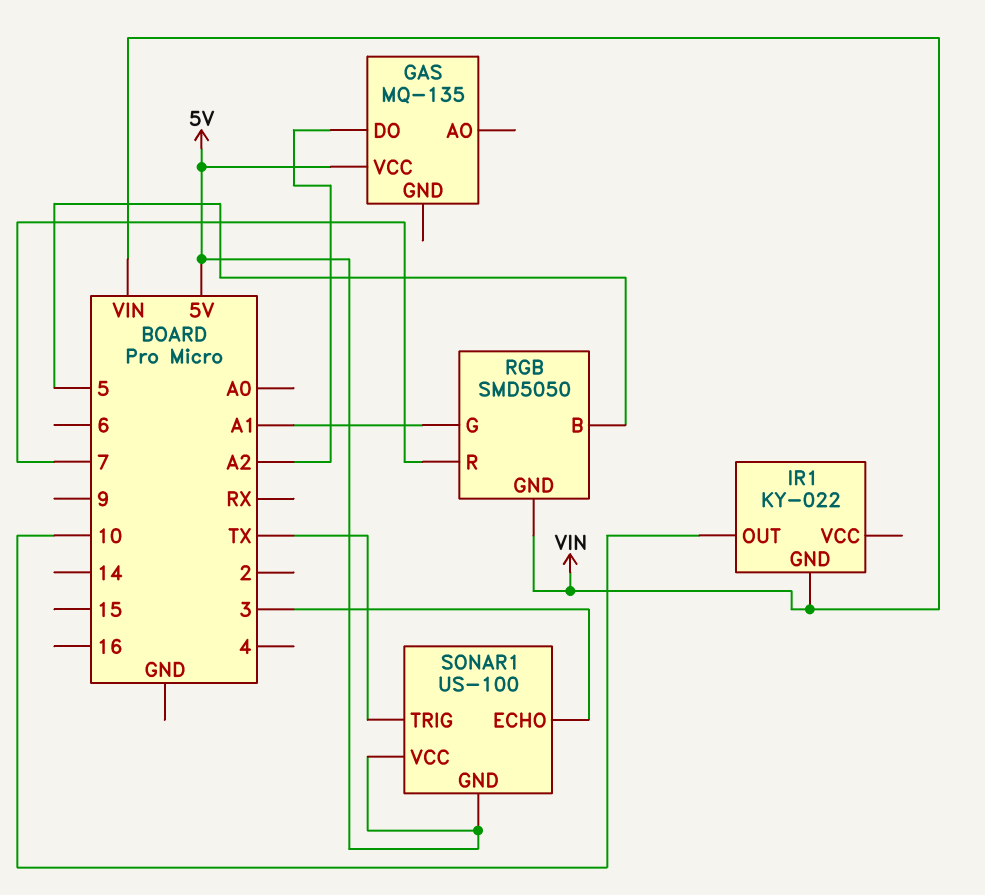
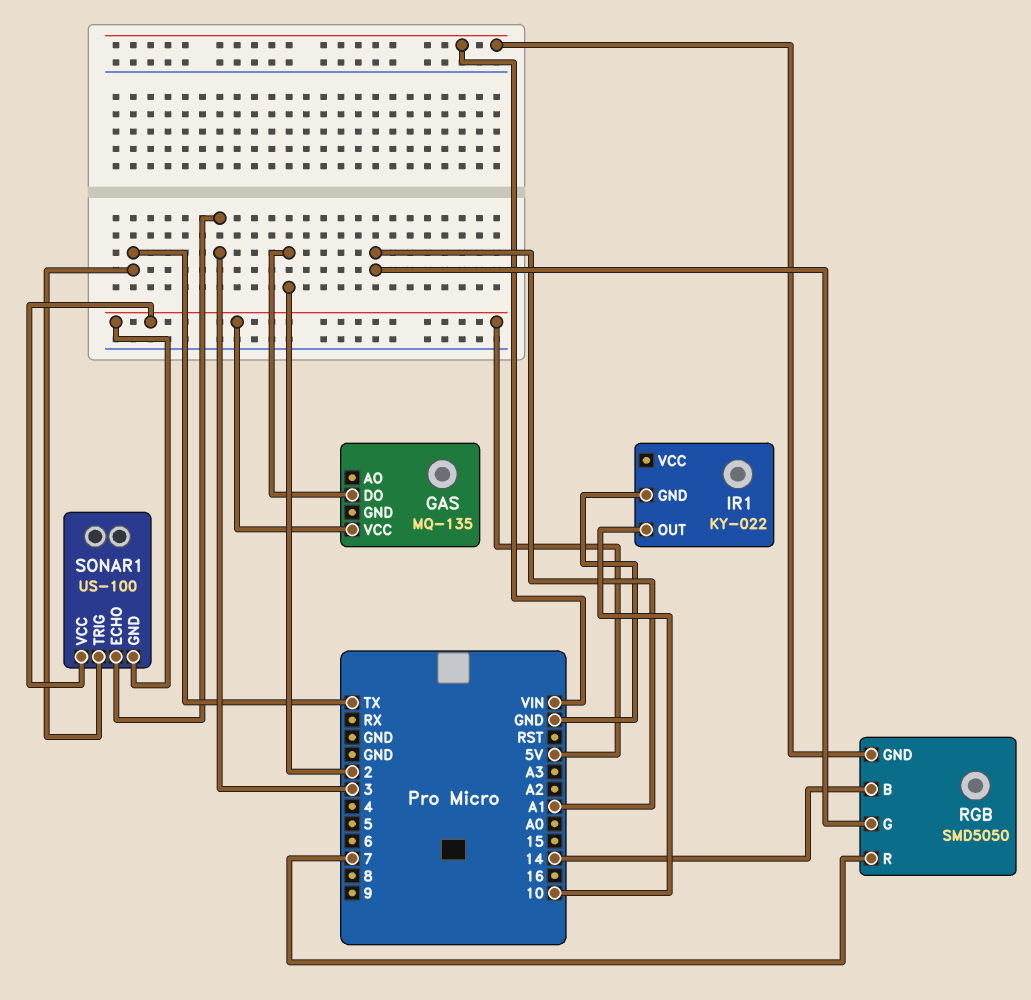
GAS pin DO: A2 -> 2
IR1 pin GND: VIN -> GND
RGB pin B: 5 -> 14

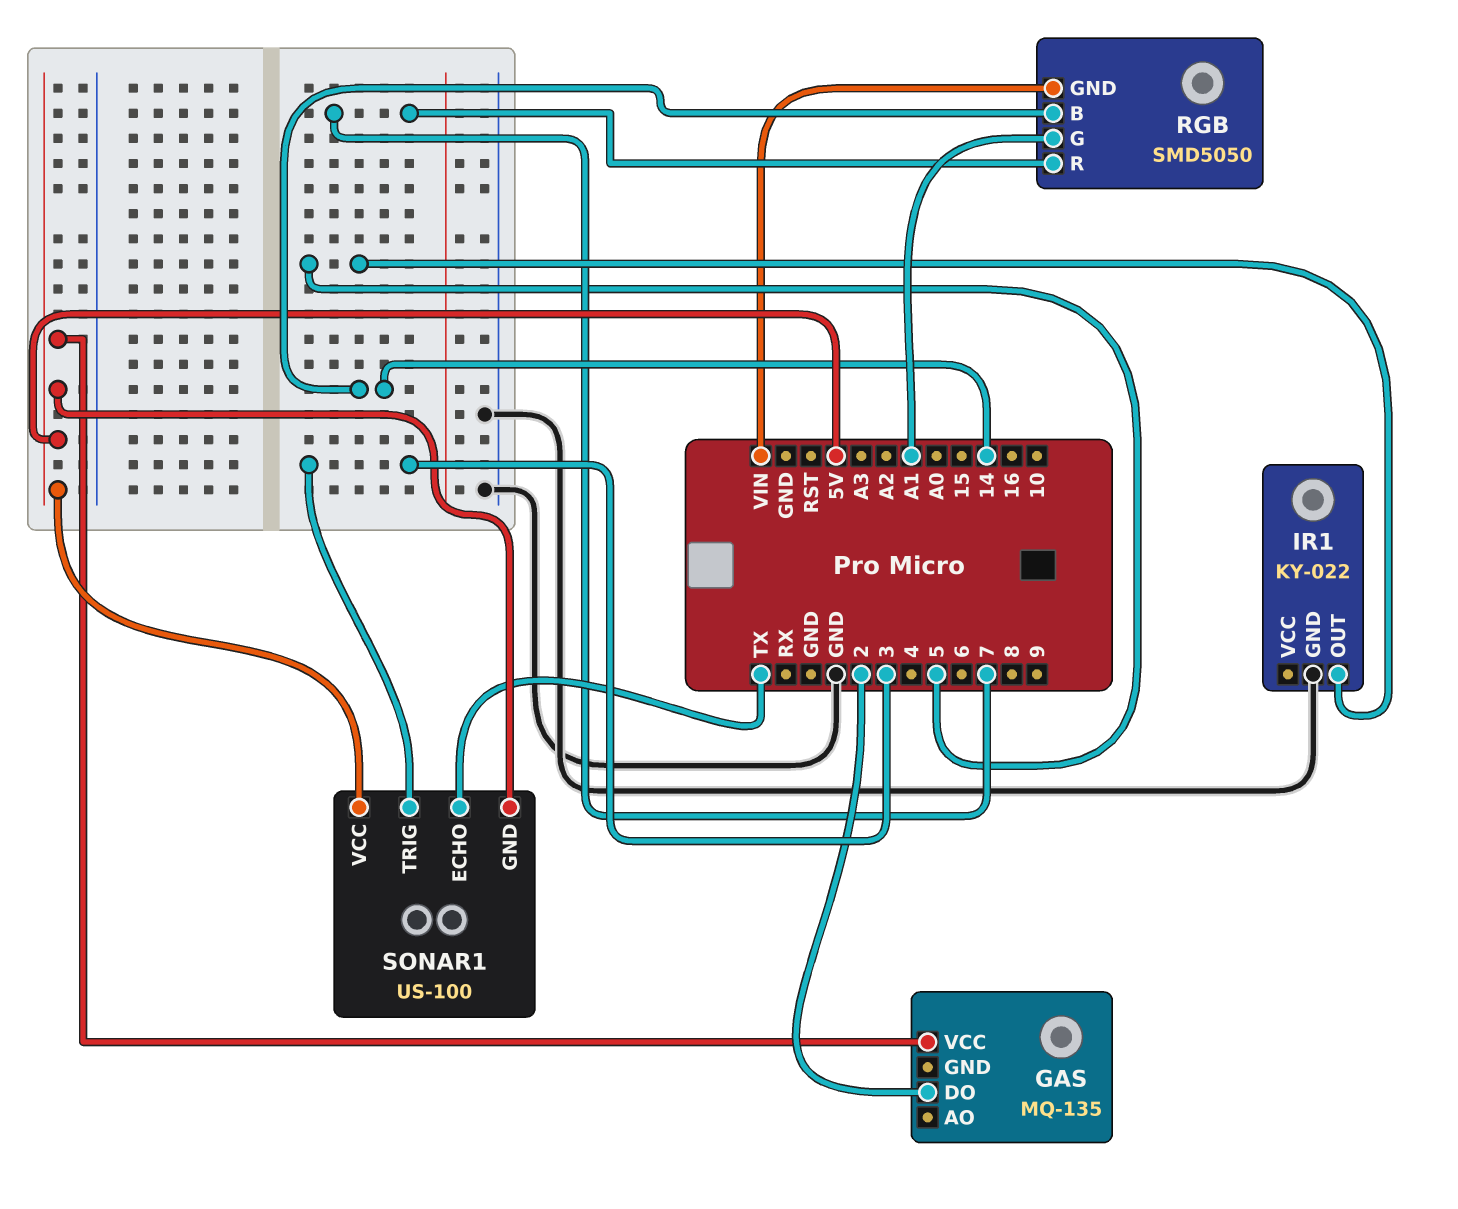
IR1 pin OUT: 10 -> 5
SONAR1 pin ECHO: 3 -> TX
SONAR1 pin TRIG: TX -> 3

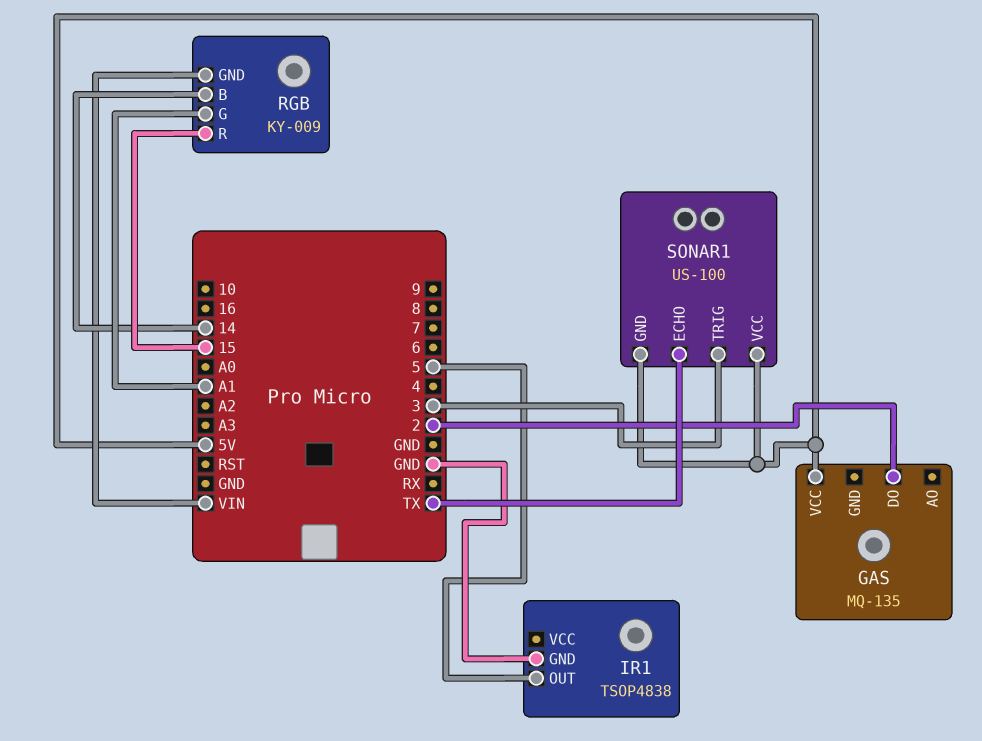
IR1: KY-022 -> TSOP4838
RGB: SMD5050 -> KY-009
RGB pin R: 7 -> 15

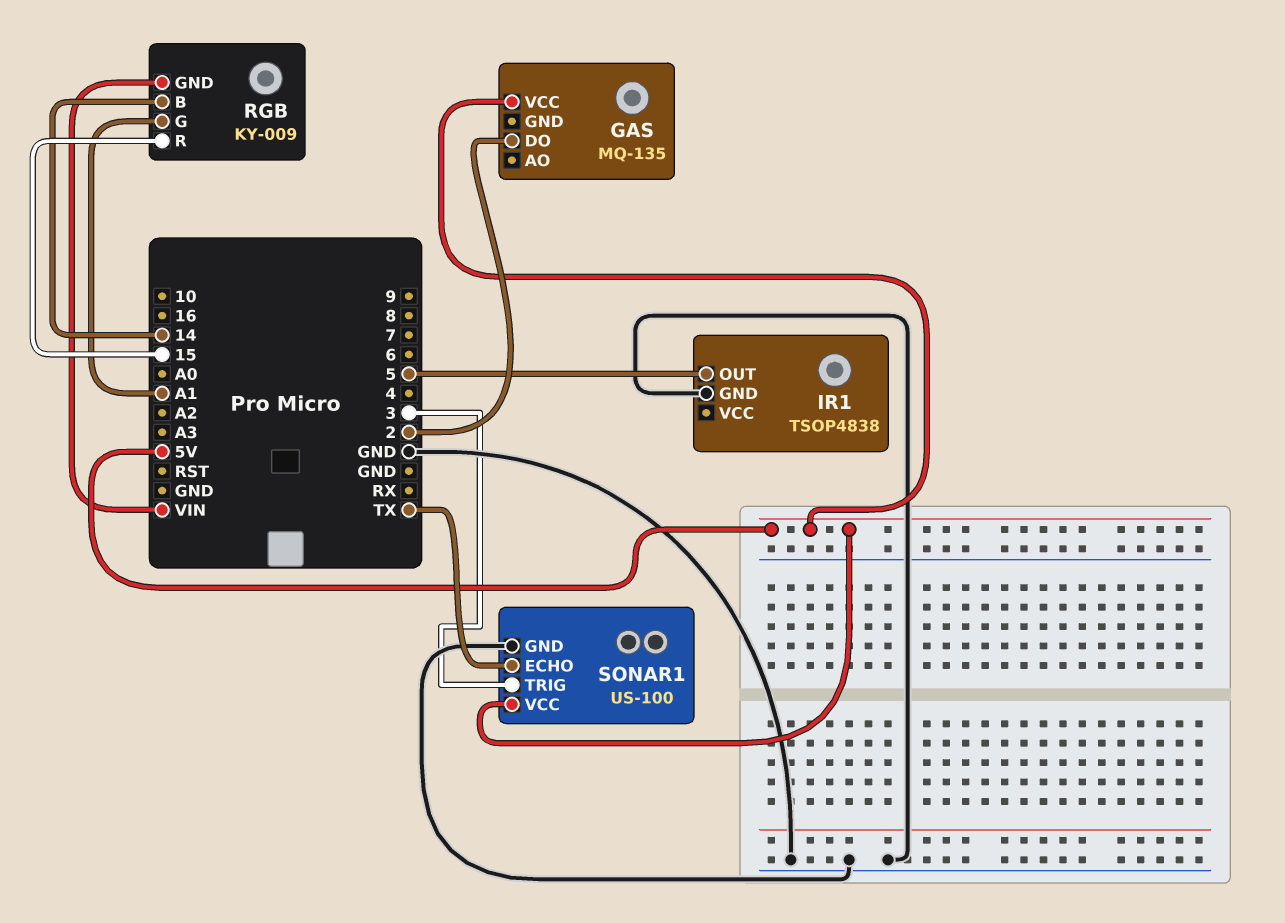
SONAR1 pin GND: 5V -> GND

